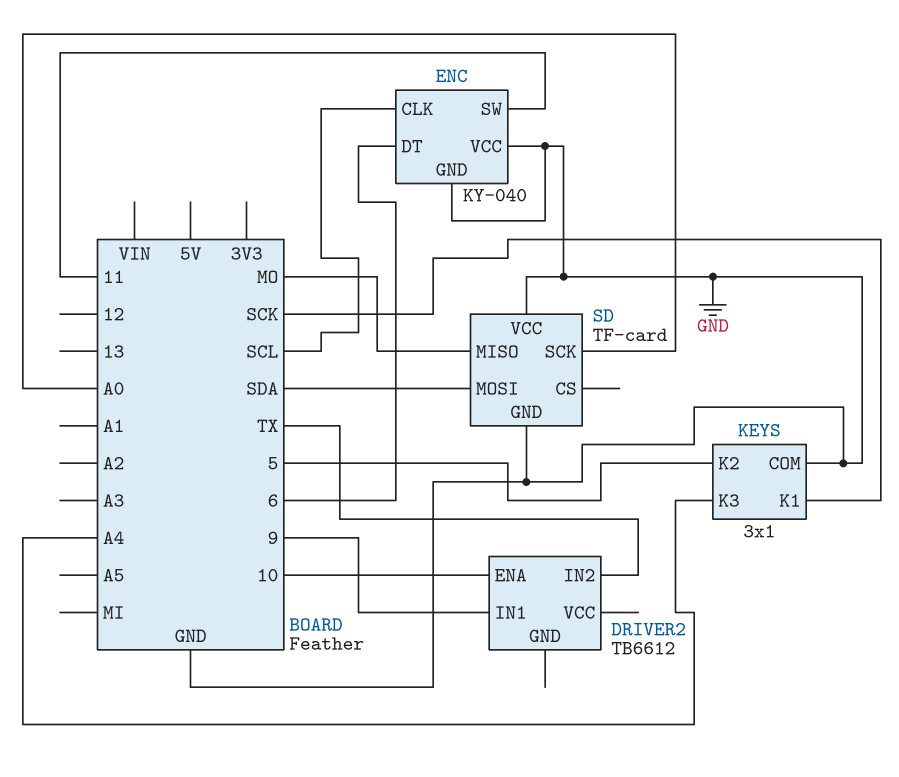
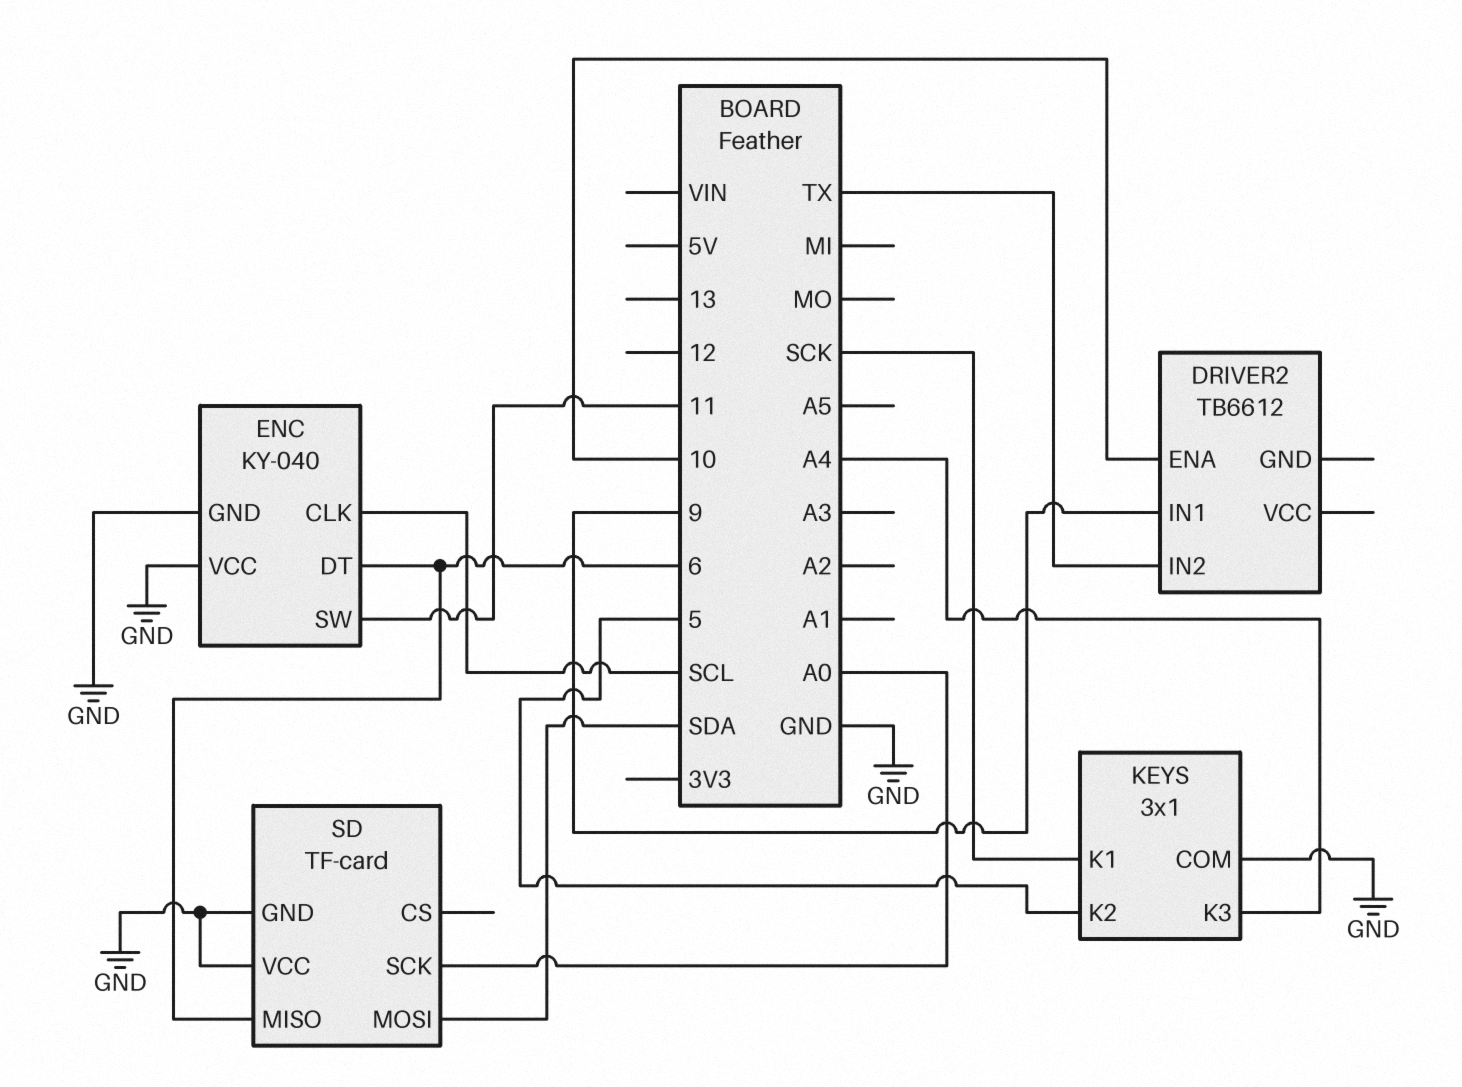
SD pin MISO: MO -> 6

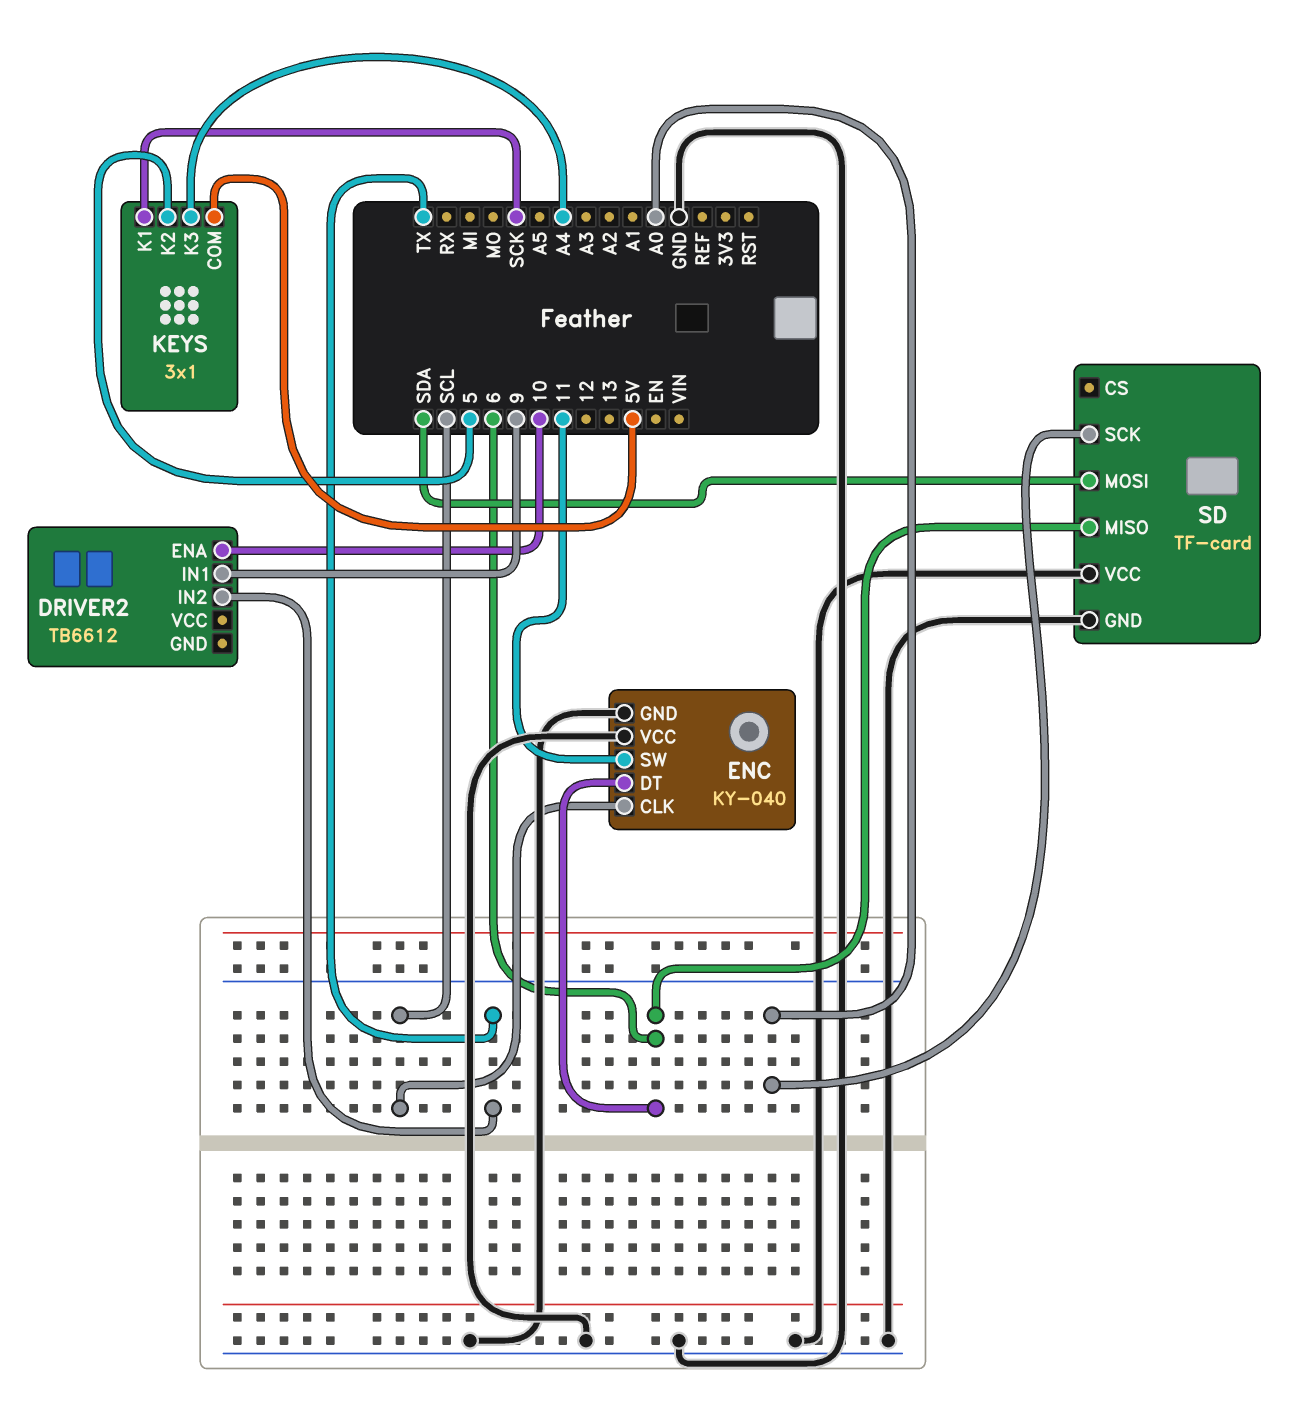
KEYS pin COM: GND -> 5V

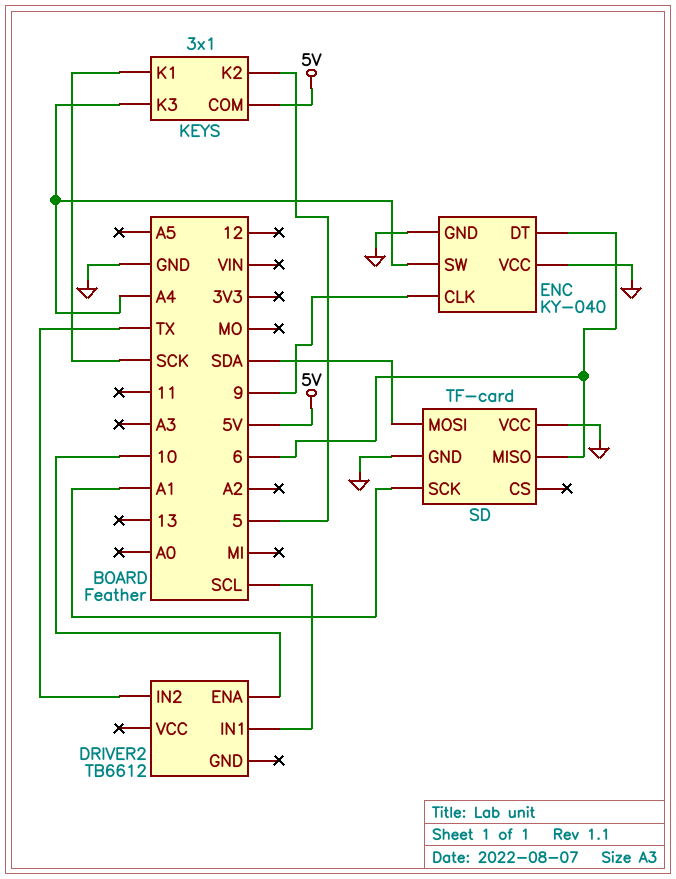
DRIVER2 pin IN1: 9 -> SCL
ENC pin CLK: SCL -> 9
ENC pin SW: 11 -> A4
SD pin SCK: A0 -> A1

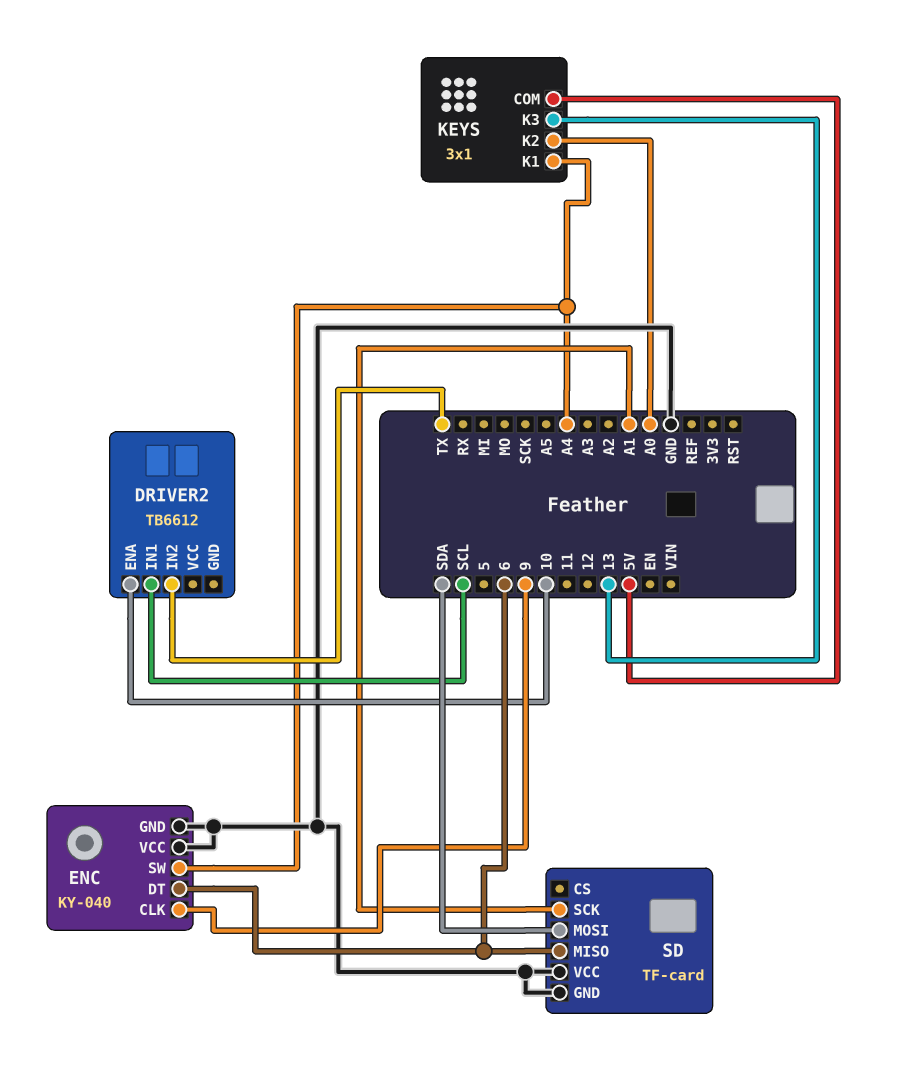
KEYS pin K1: SCK -> A4
KEYS pin K2: 5 -> A0
KEYS pin K3: A4 -> 13

